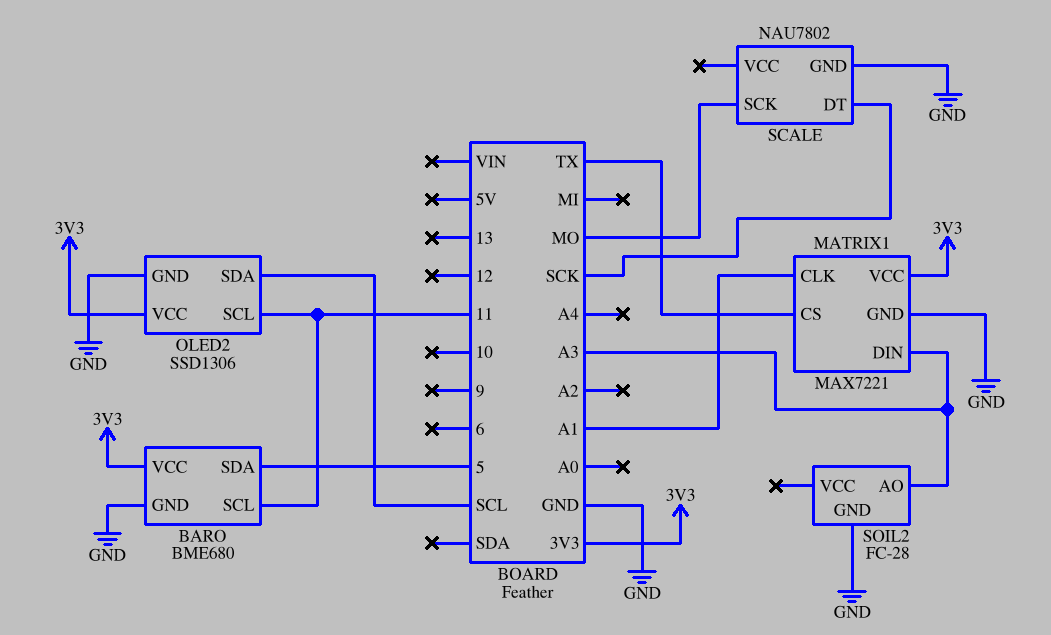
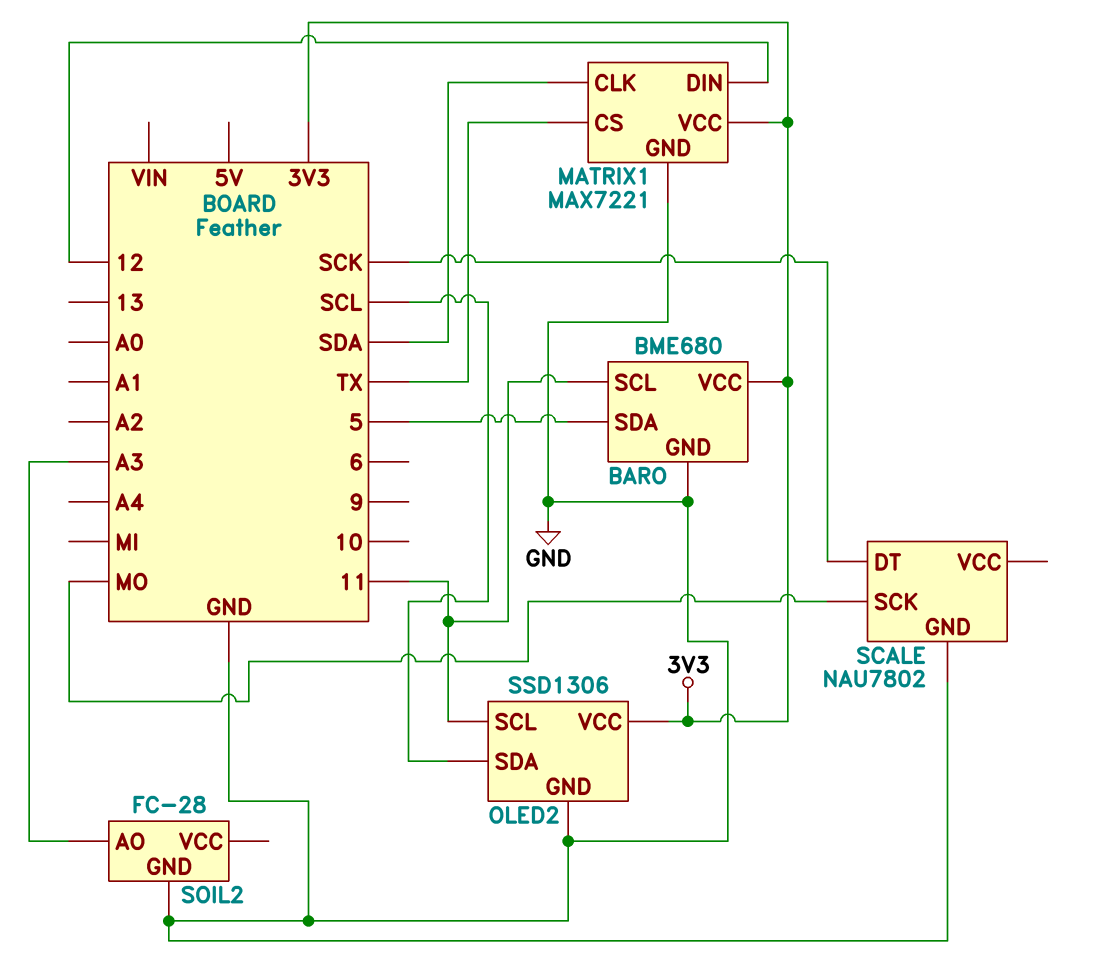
MATRIX1 pin CLK: A1 -> SDA
MATRIX1 pin DIN: A3 -> 12

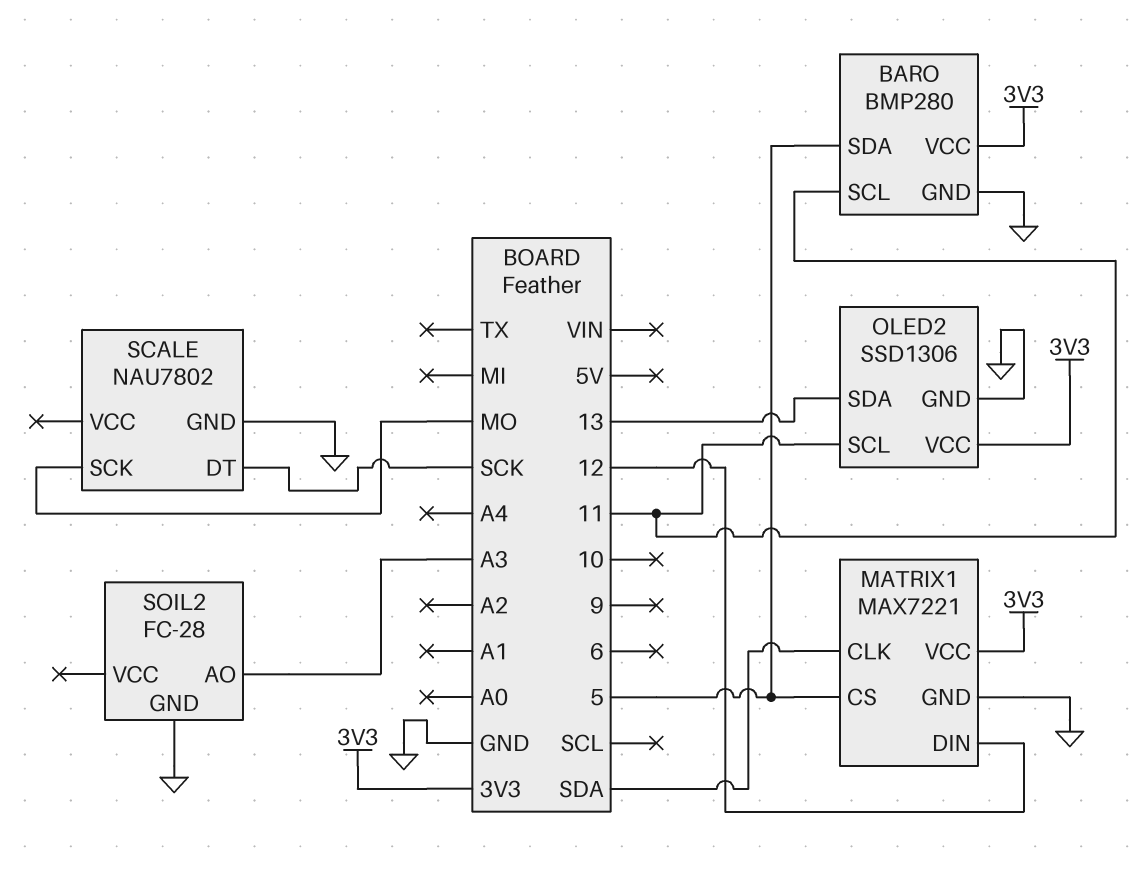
BARO: BME680 -> BMP280
MATRIX1 pin CS: TX -> 5
OLED2 pin SDA: SCL -> 13

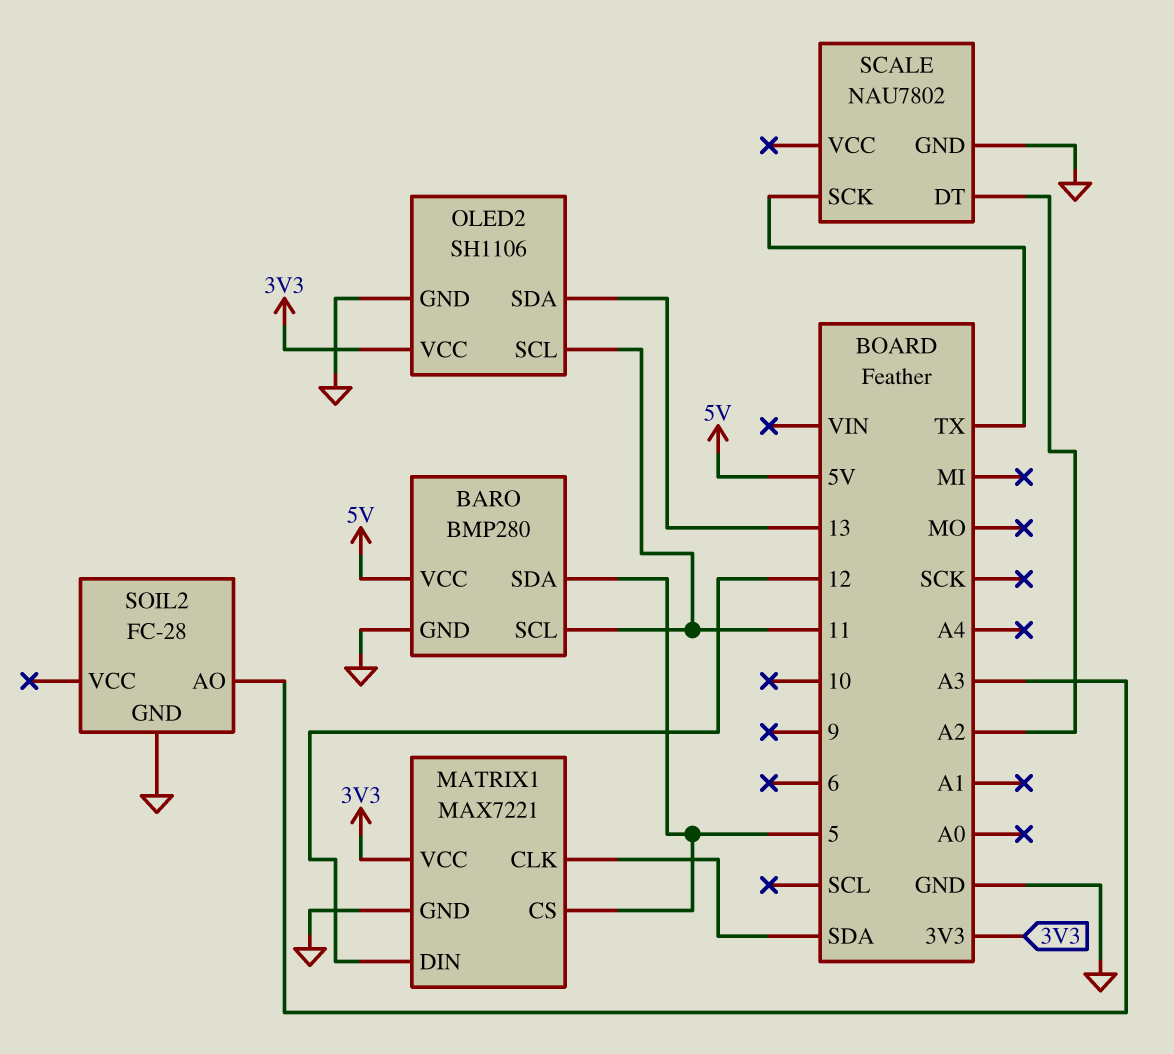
BARO pin VCC: 3V3 -> 5V
OLED2: SSD1306 -> SH1106
SCALE pin DT: SCK -> A2
SCALE pin SCK: MO -> TX

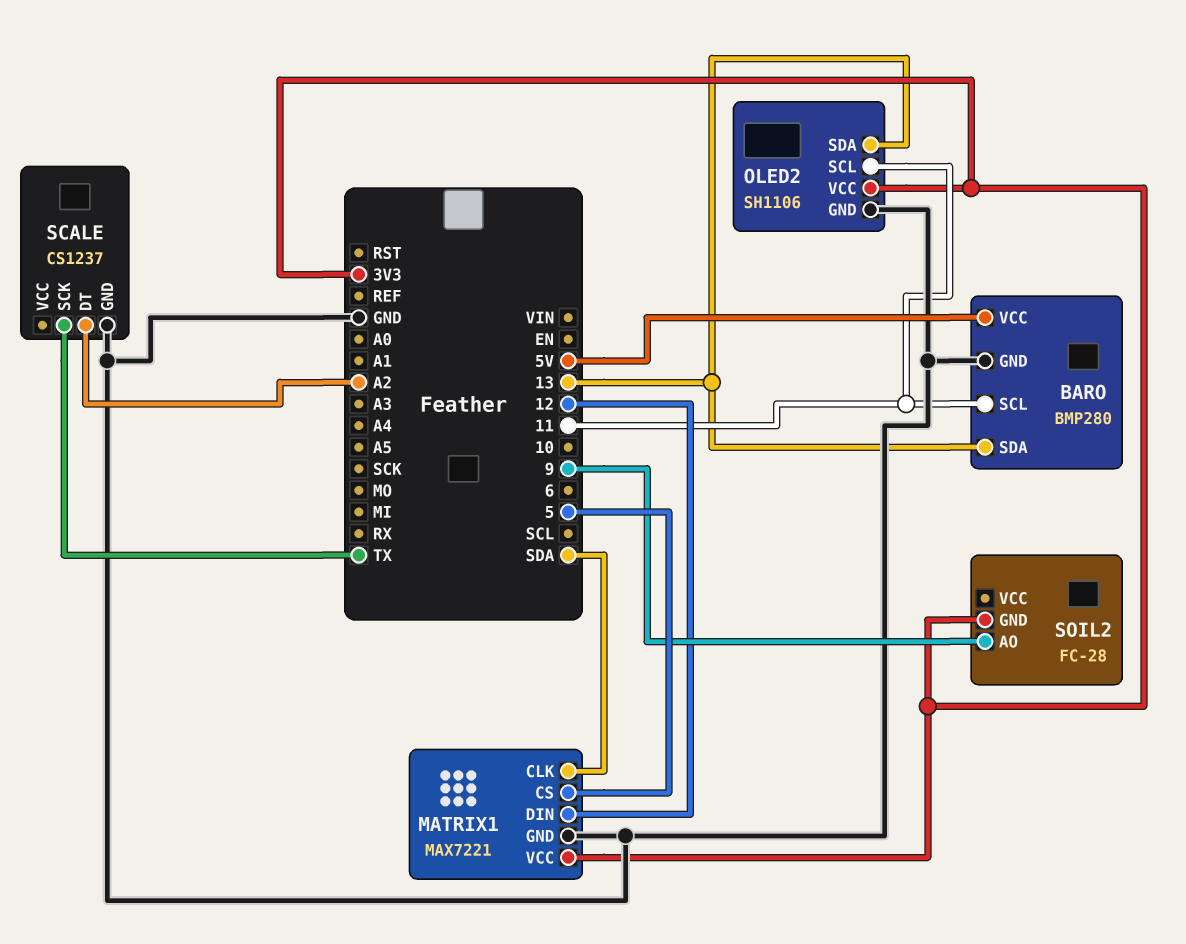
BARO pin SDA: 5 -> 13
SCALE: NAU7802 -> CS1237
SOIL2 pin AO: A3 -> 9
SOIL2 pin GND: GND -> 3V3

